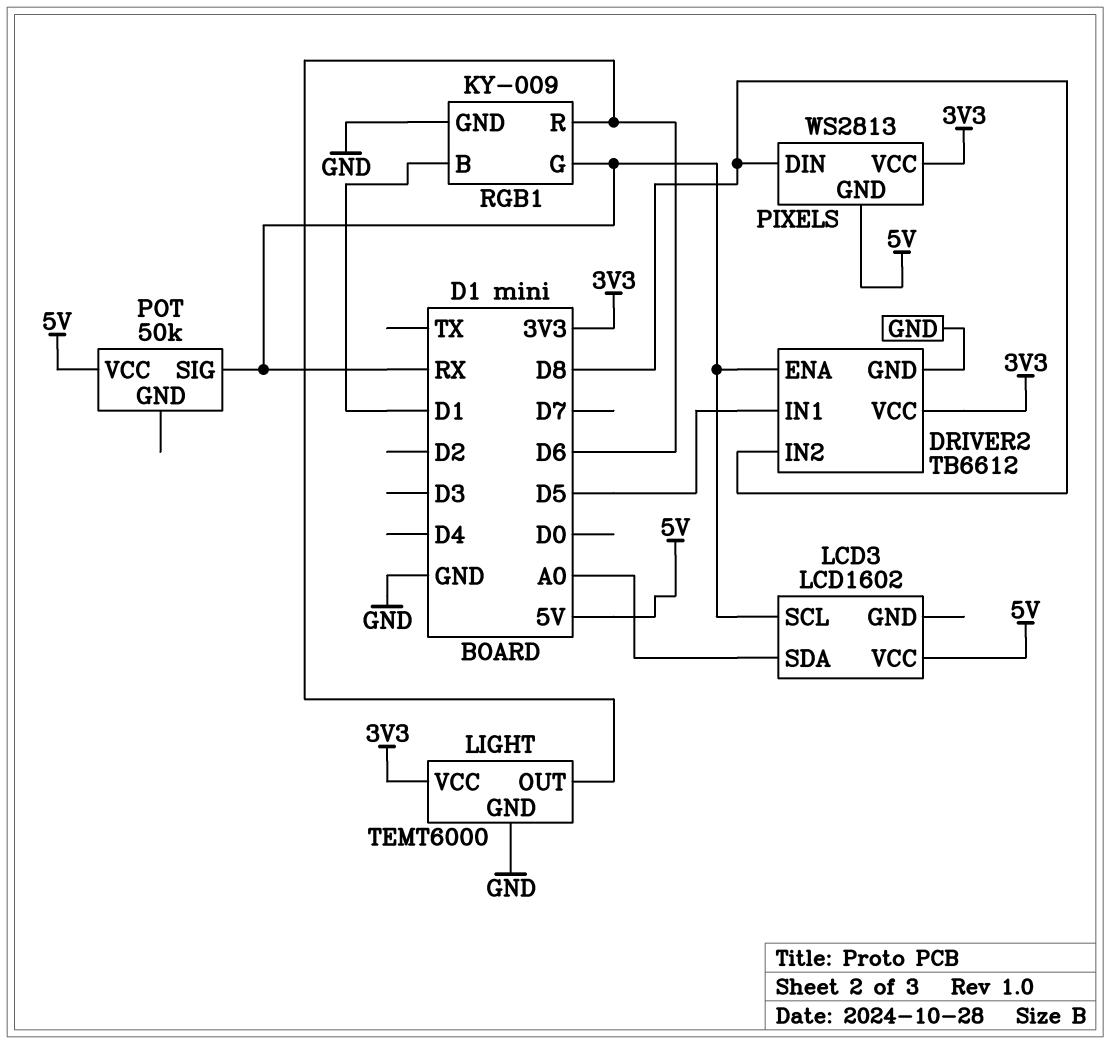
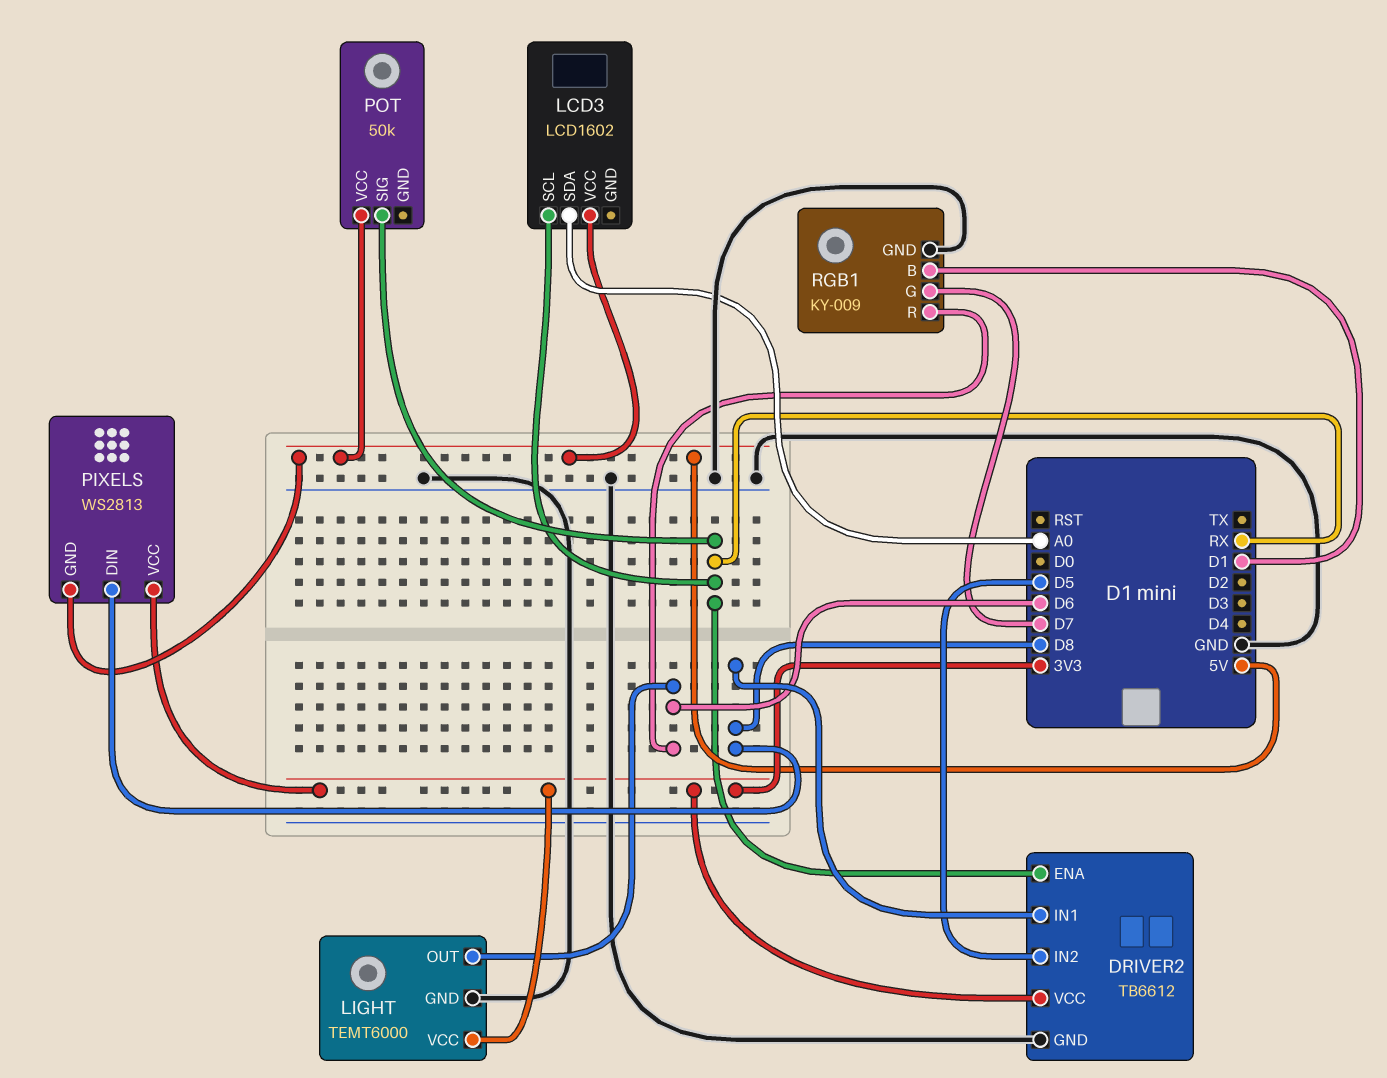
DRIVER2 pin IN1: D5 -> D8
DRIVER2 pin IN2: D8 -> D5
RGB1 pin G: RX -> D7

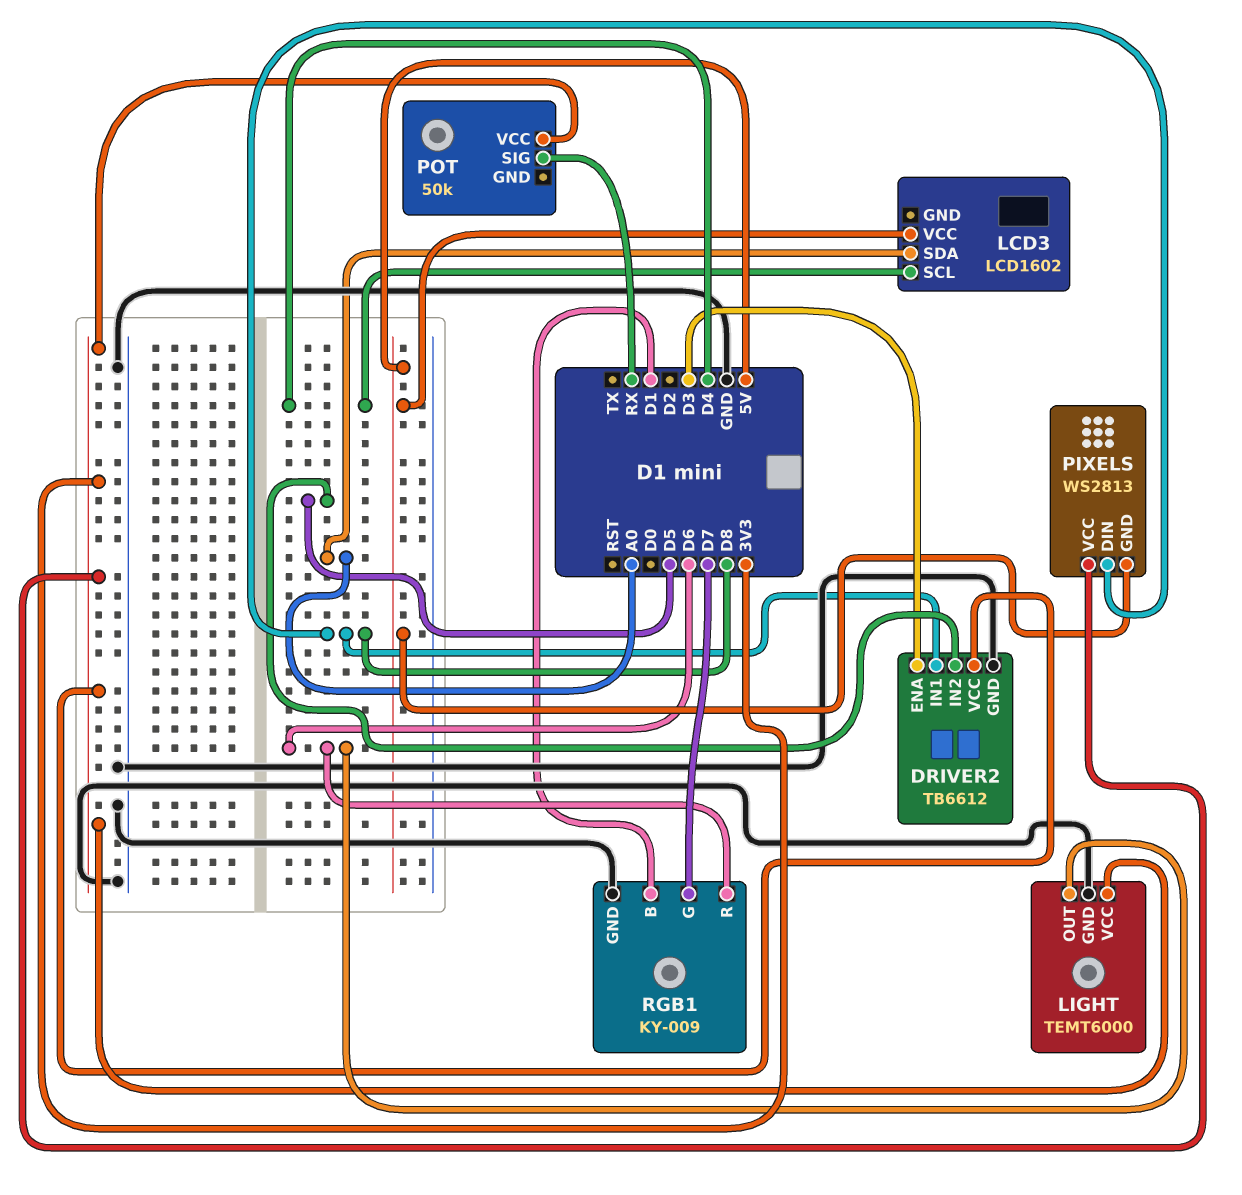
DRIVER2 pin ENA: RX -> D3
LCD3 pin SCL: RX -> D4
POT pin VCC: 5V -> 3V3

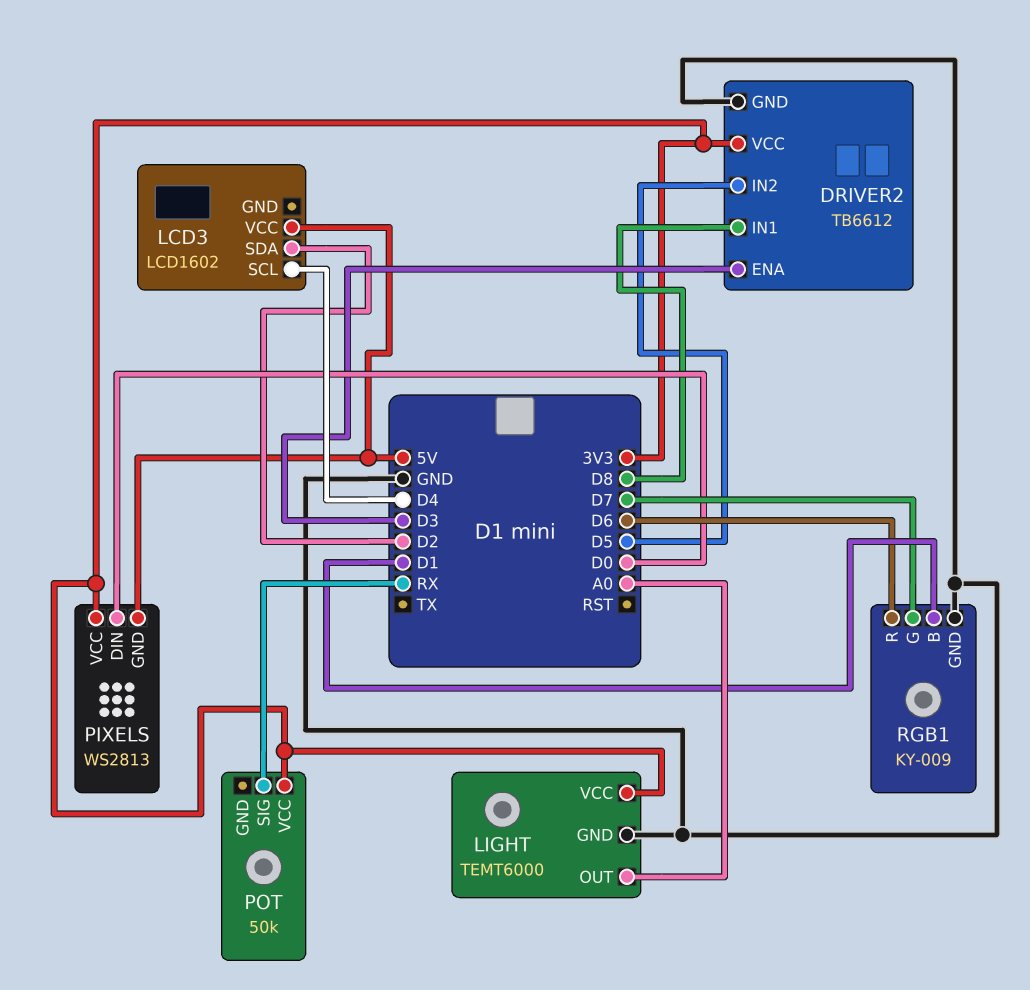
LCD3 pin SDA: A0 -> D2
LIGHT pin OUT: D6 -> A0
PIXELS pin DIN: D8 -> D0

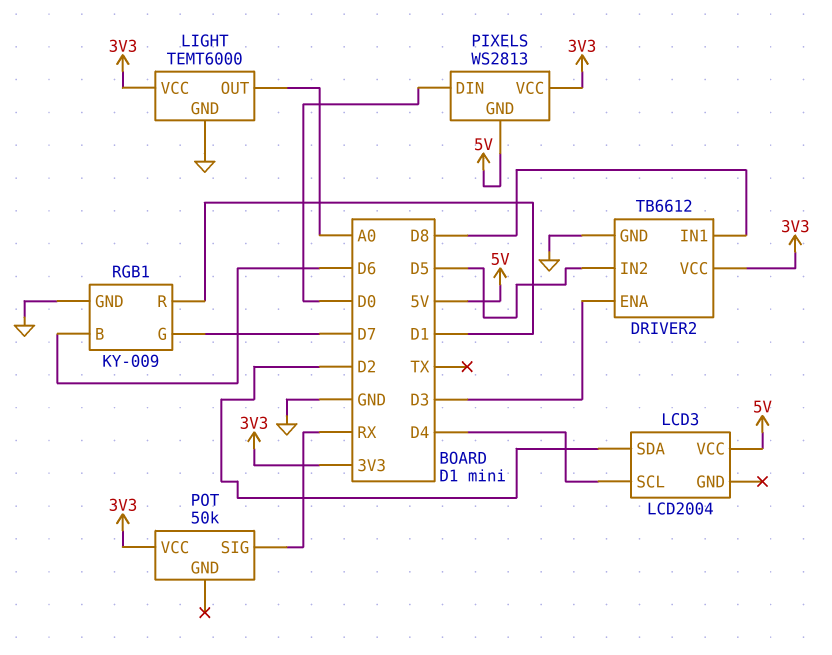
LCD3: LCD1602 -> LCD2004
RGB1 pin B: D1 -> D6
RGB1 pin R: D6 -> D1

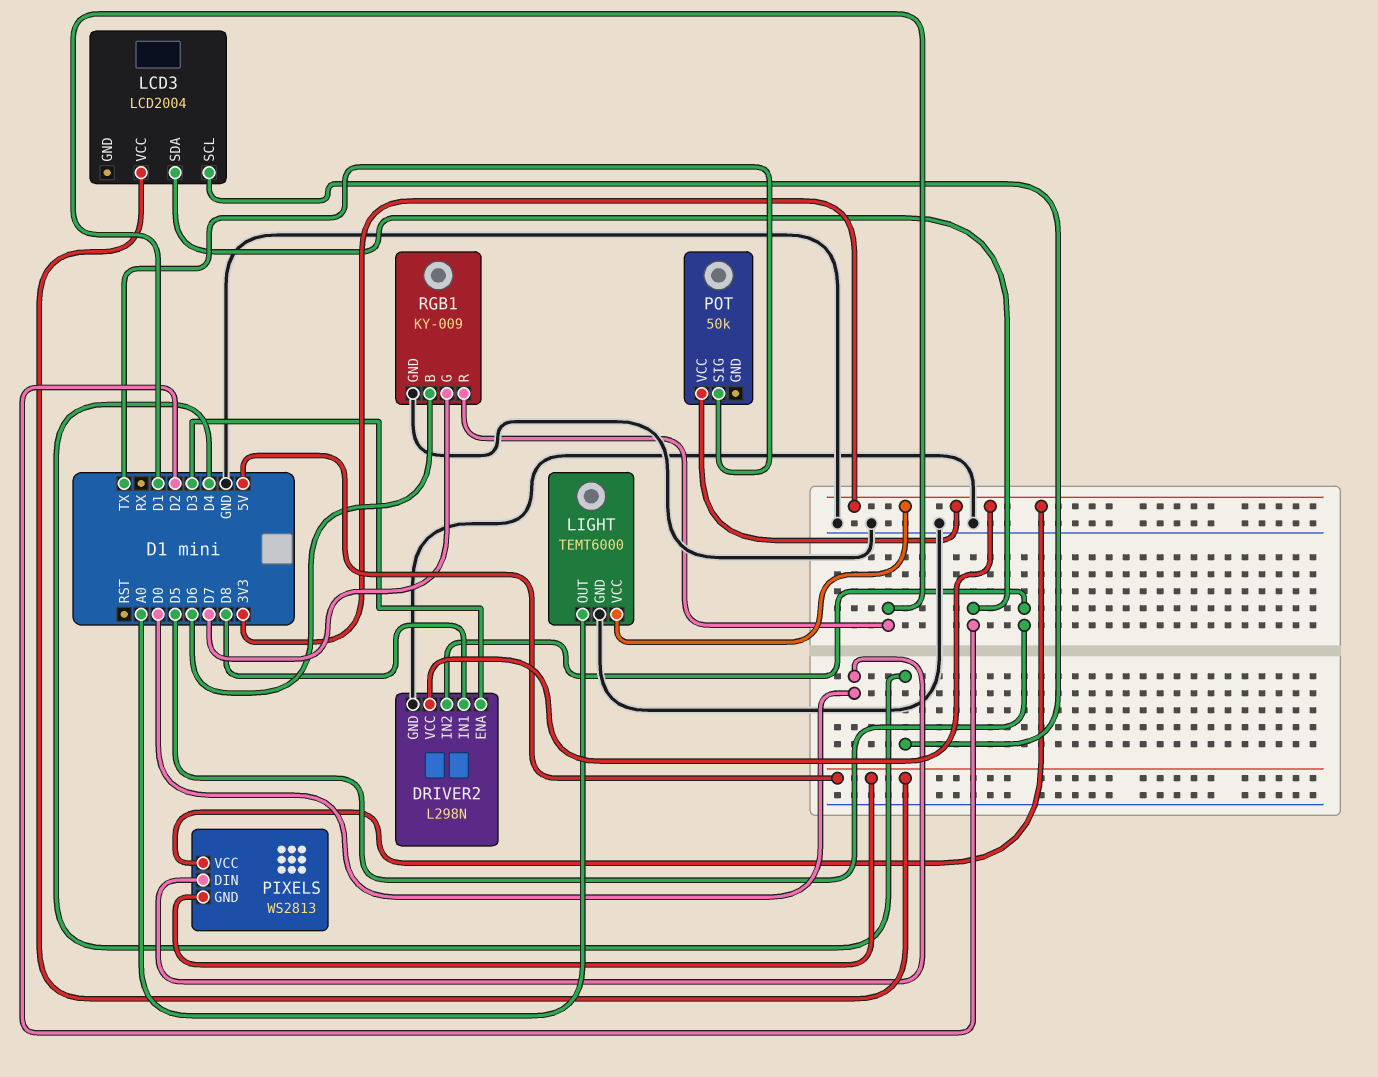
DRIVER2: TB6612 -> L298N
POT pin SIG: RX -> TX

